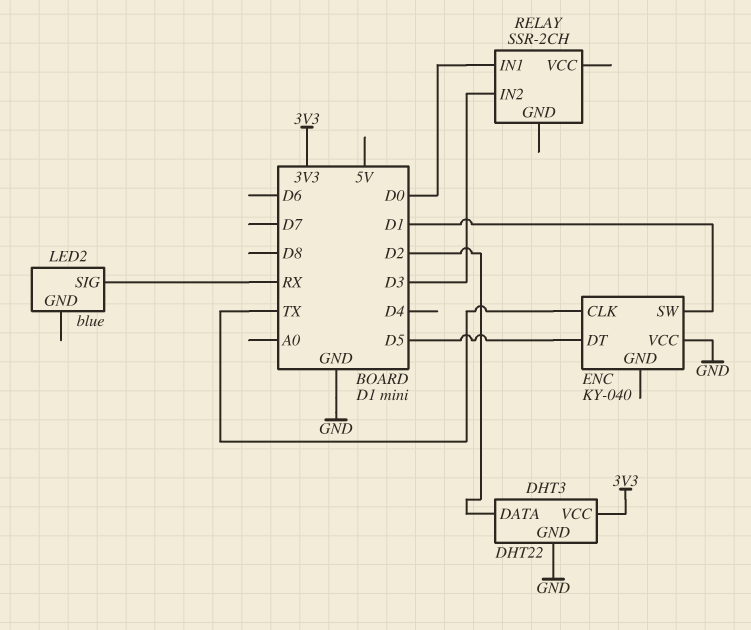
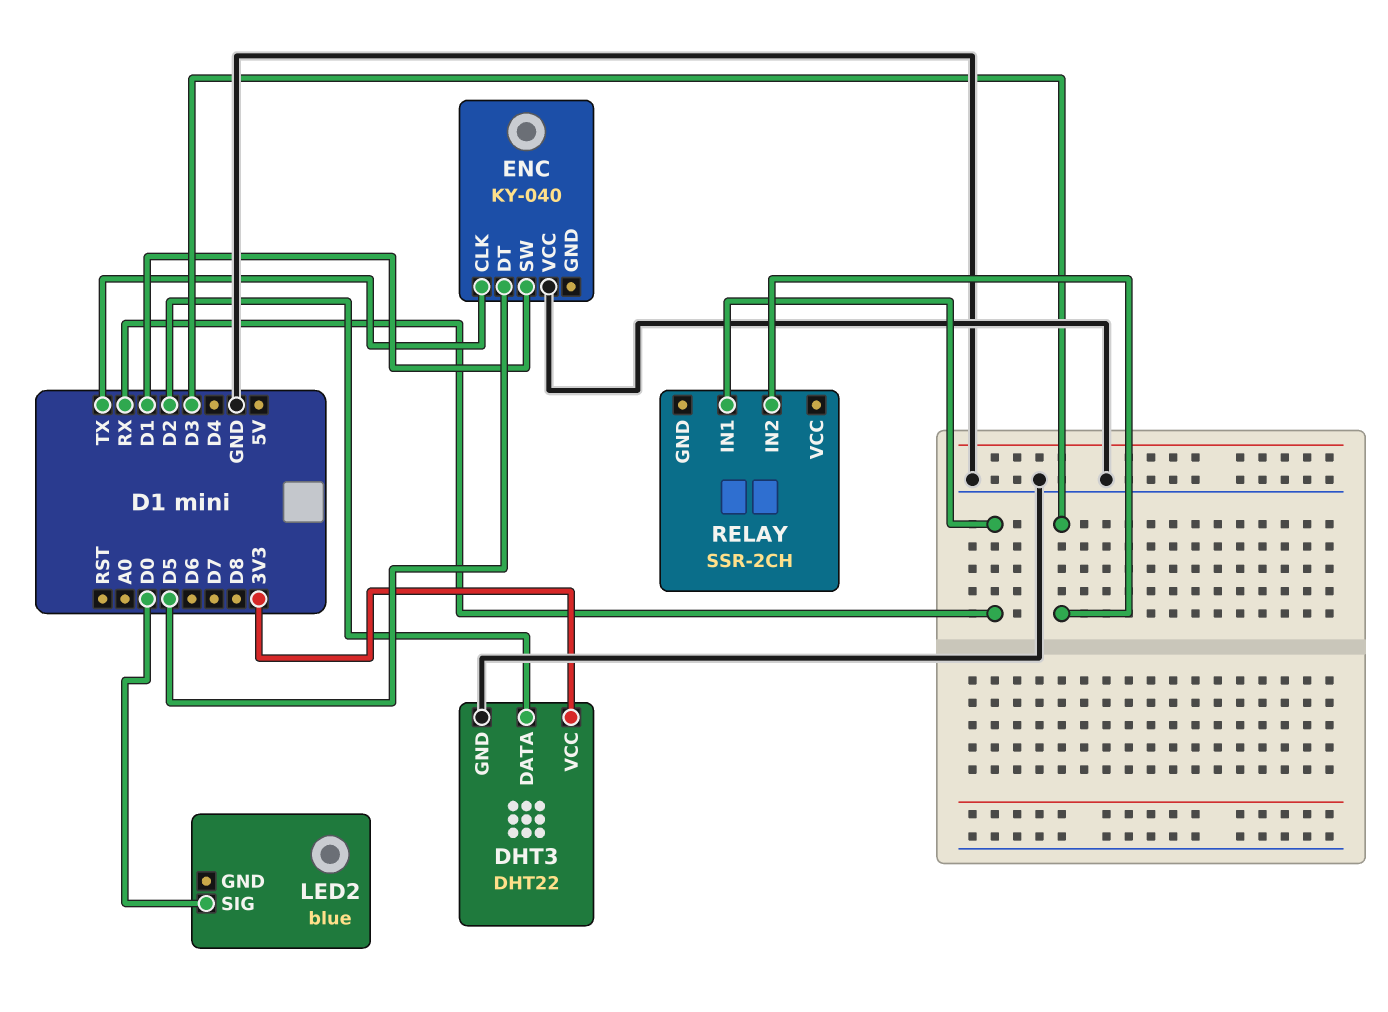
LED2 pin SIG: RX -> D0
RELAY pin IN1: D0 -> RX

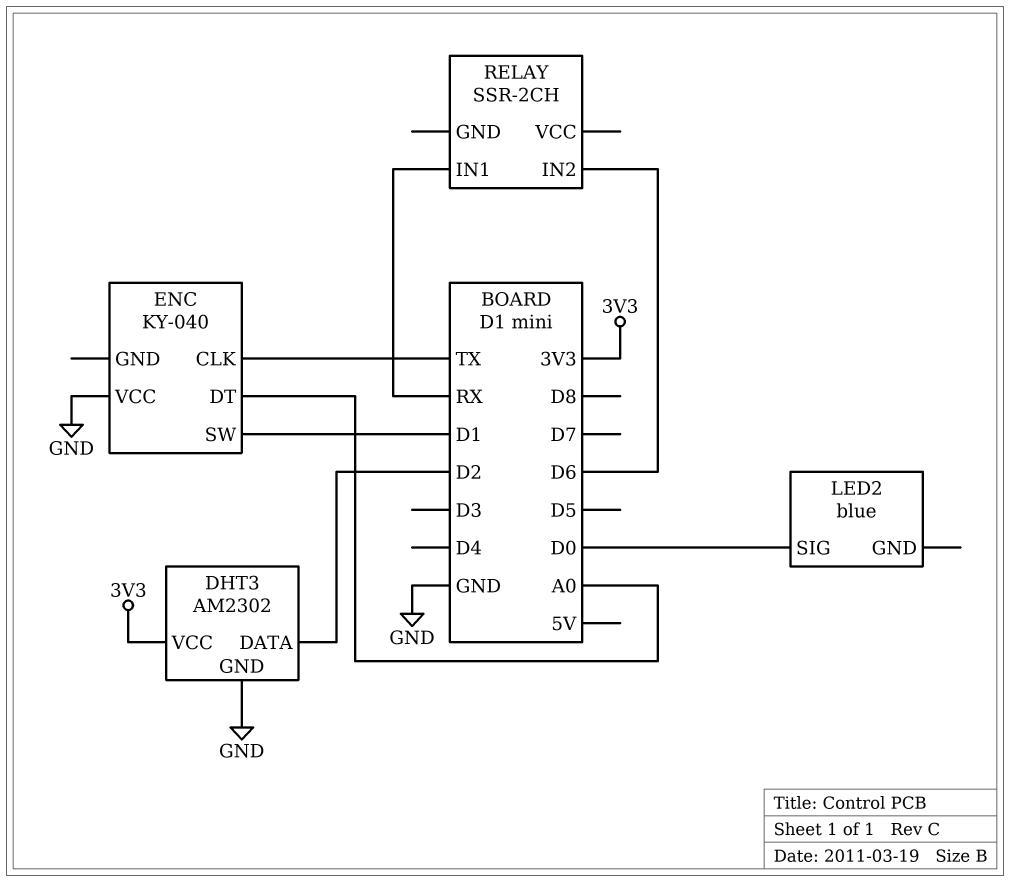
DHT3: DHT22 -> AM2302
ENC pin DT: D5 -> A0
RELAY pin IN2: D3 -> D6

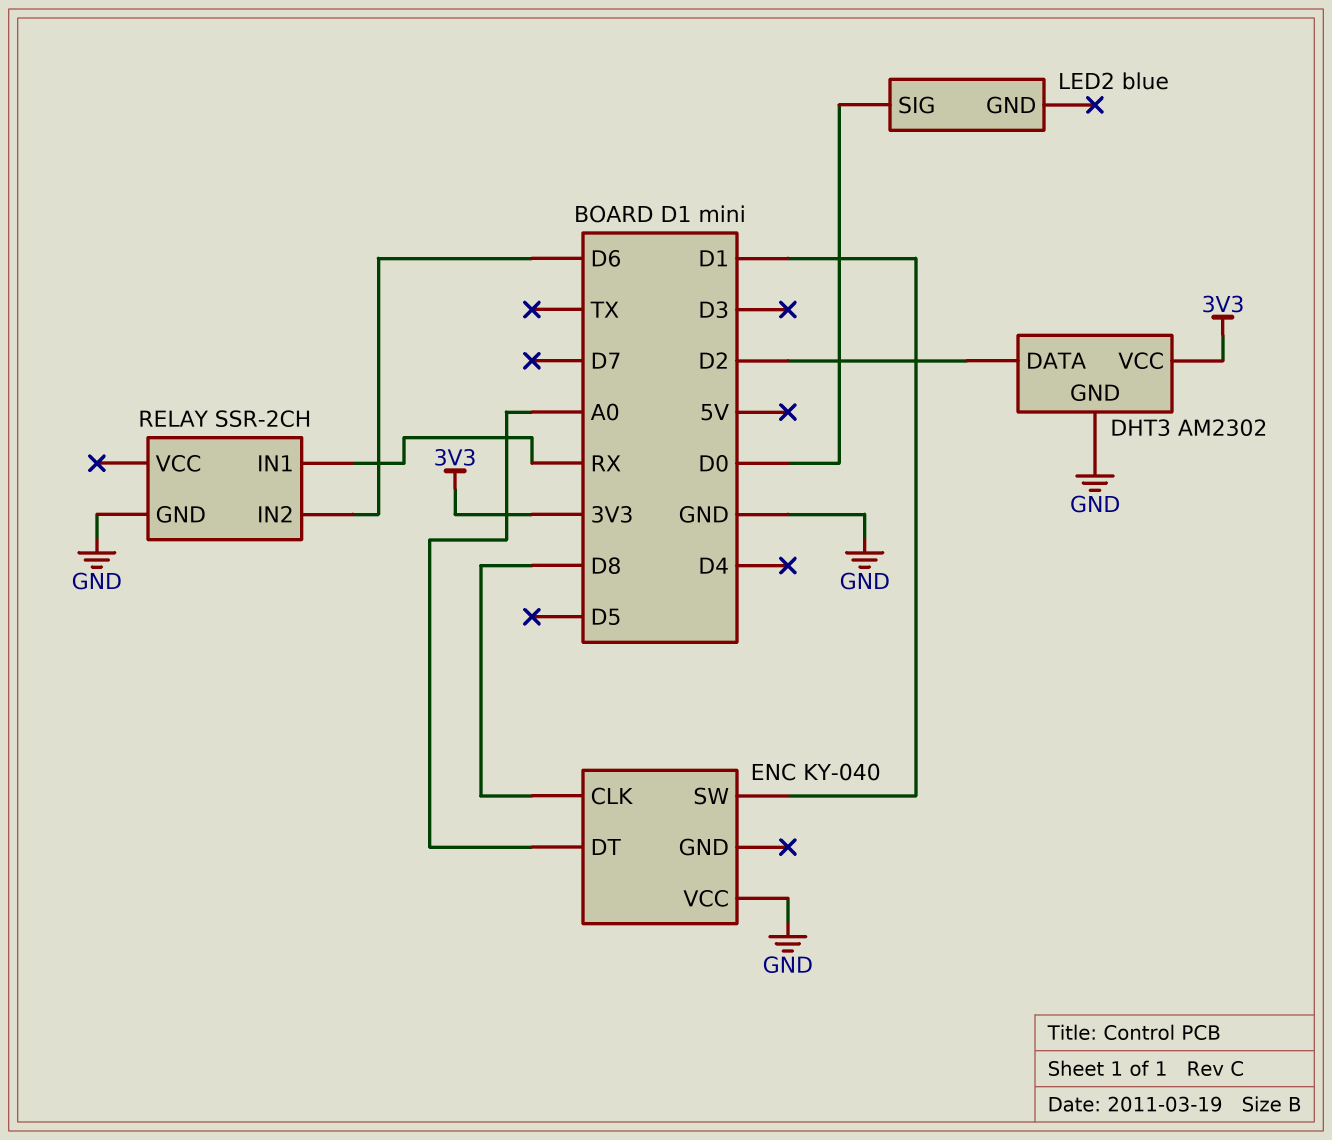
ENC pin CLK: TX -> D8
RELAY pin GND: none -> GND

